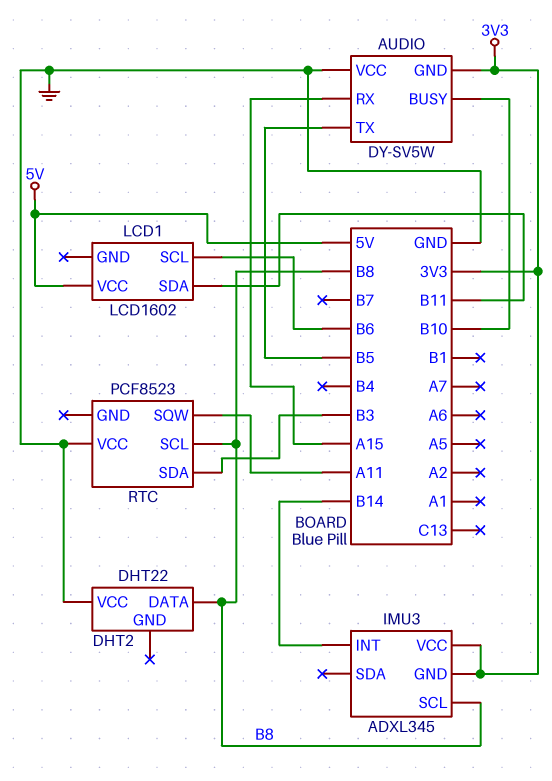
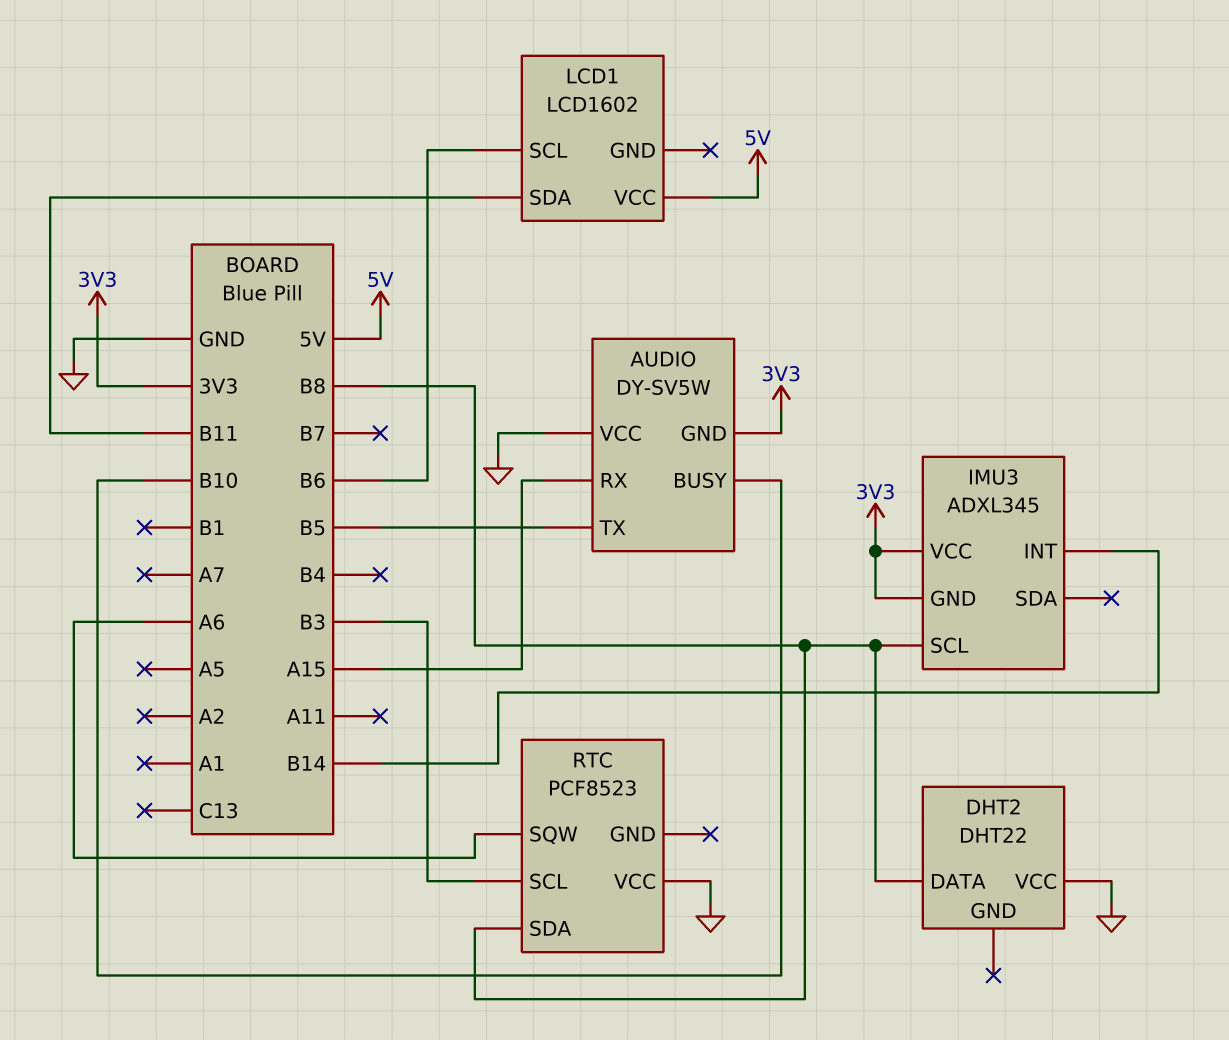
RTC pin SCL: B8 -> B3
RTC pin SDA: B3 -> B8
RTC pin SQW: A11 -> A6

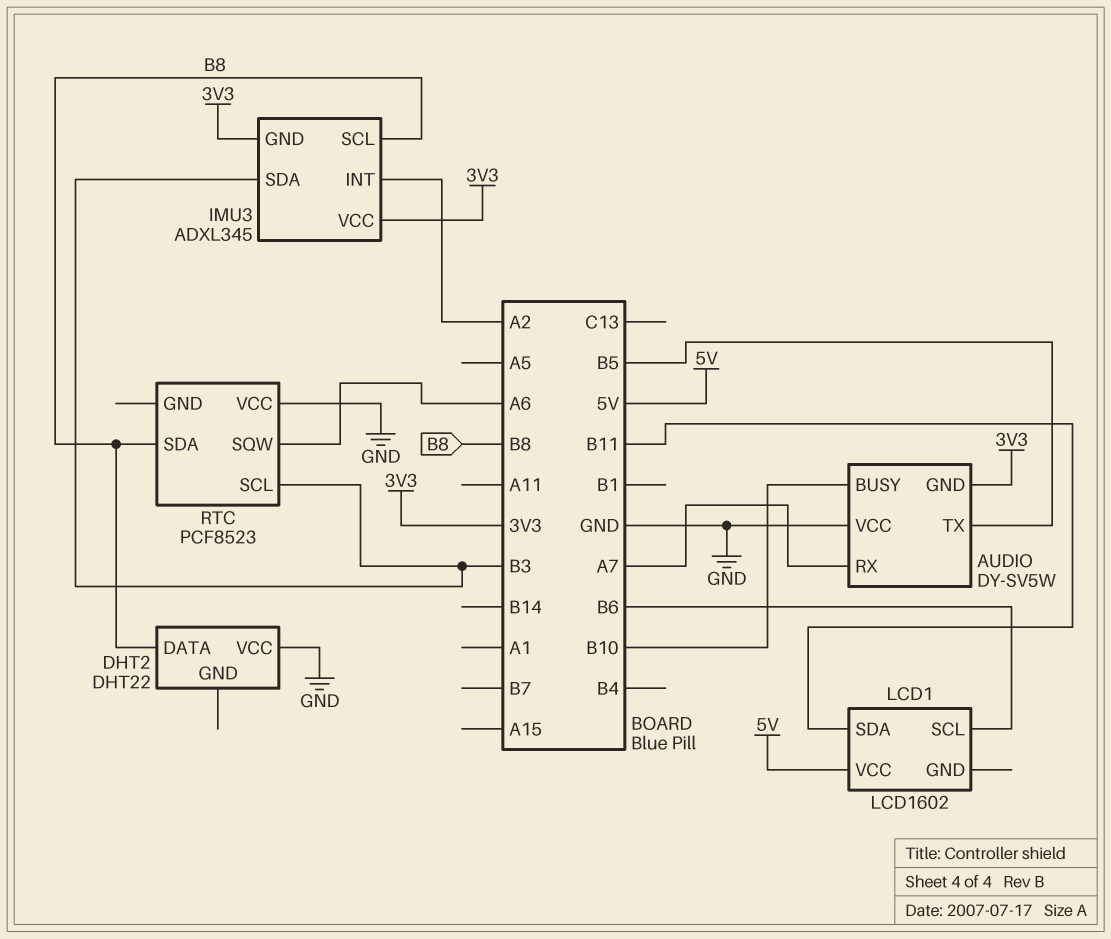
AUDIO pin RX: A15 -> A7
IMU3 pin INT: B14 -> A2
IMU3 pin SDA: none -> B3

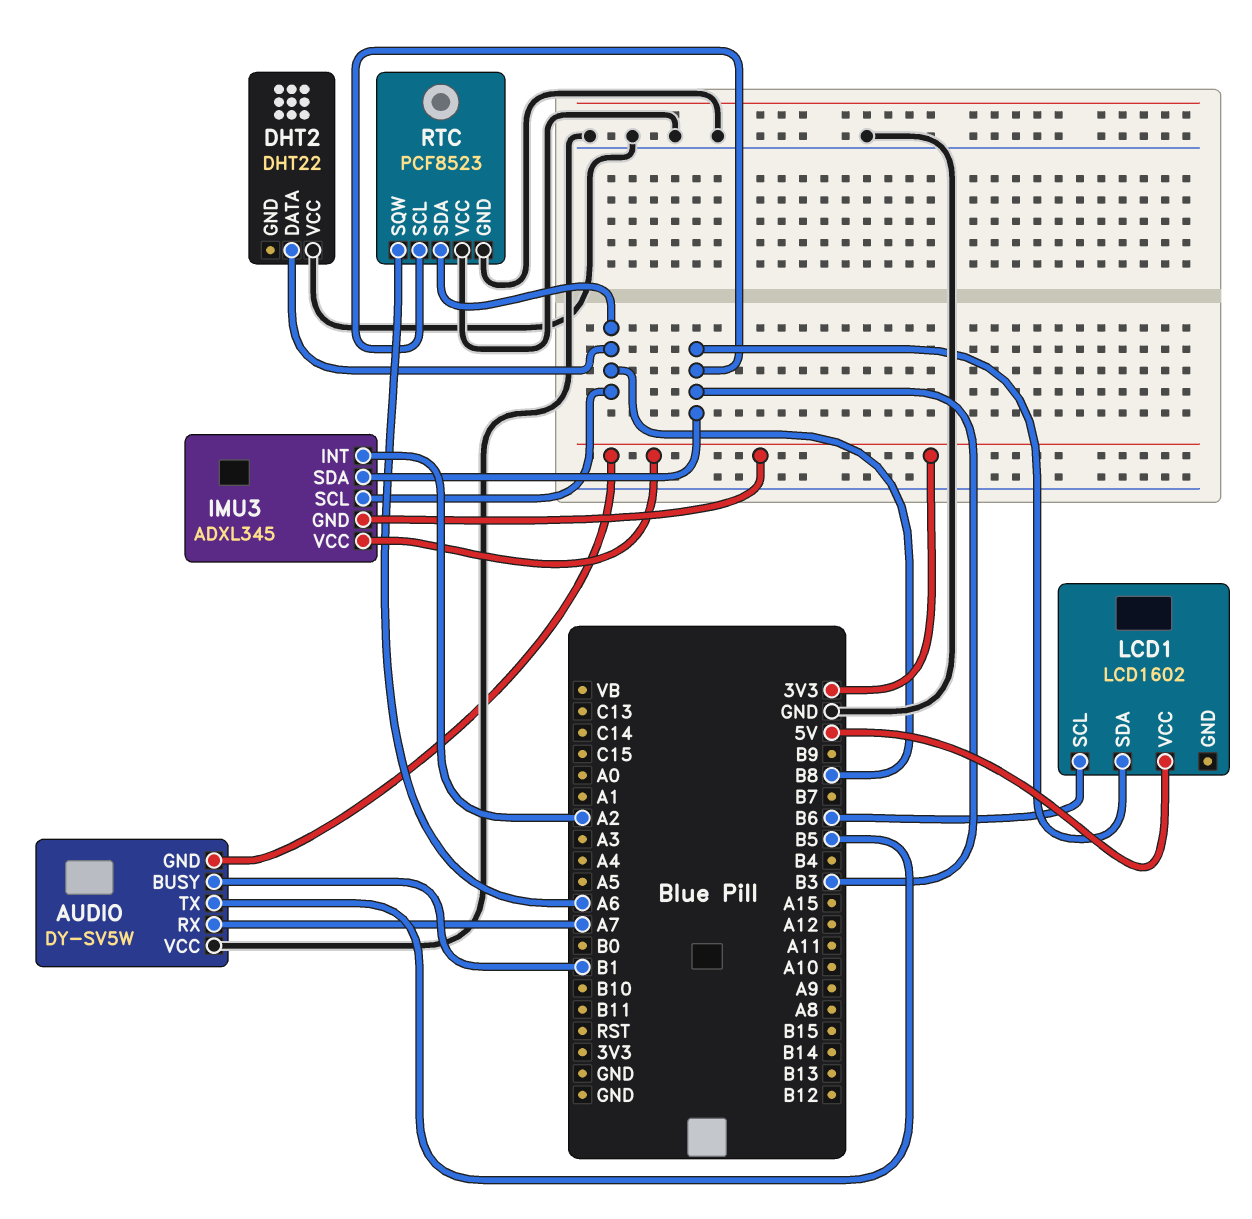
AUDIO pin BUSY: B10 -> B1
LCD1 pin SDA: B11 -> B3
RTC pin GND: none -> GND

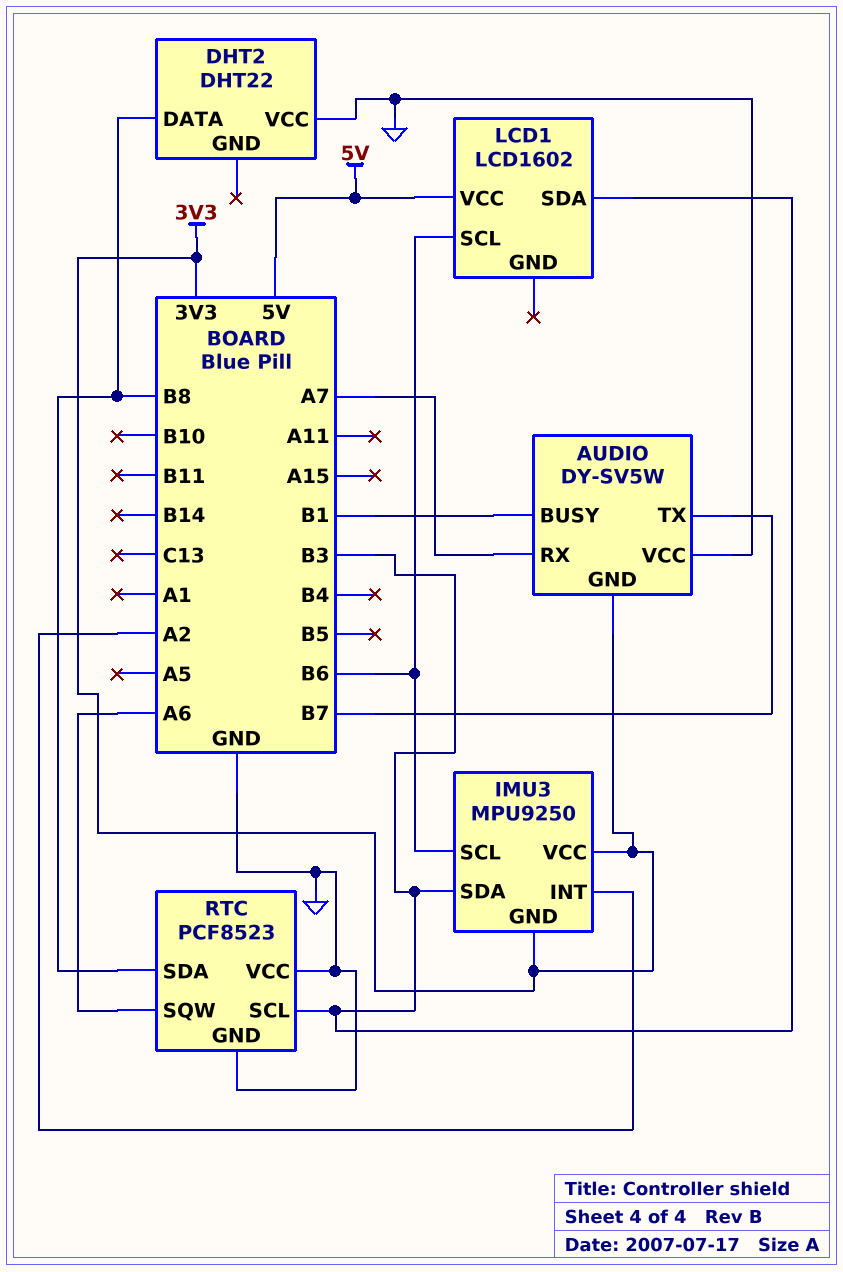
AUDIO pin TX: B5 -> B7
IMU3: ADXL345 -> MPU9250
IMU3 pin SCL: B8 -> B6

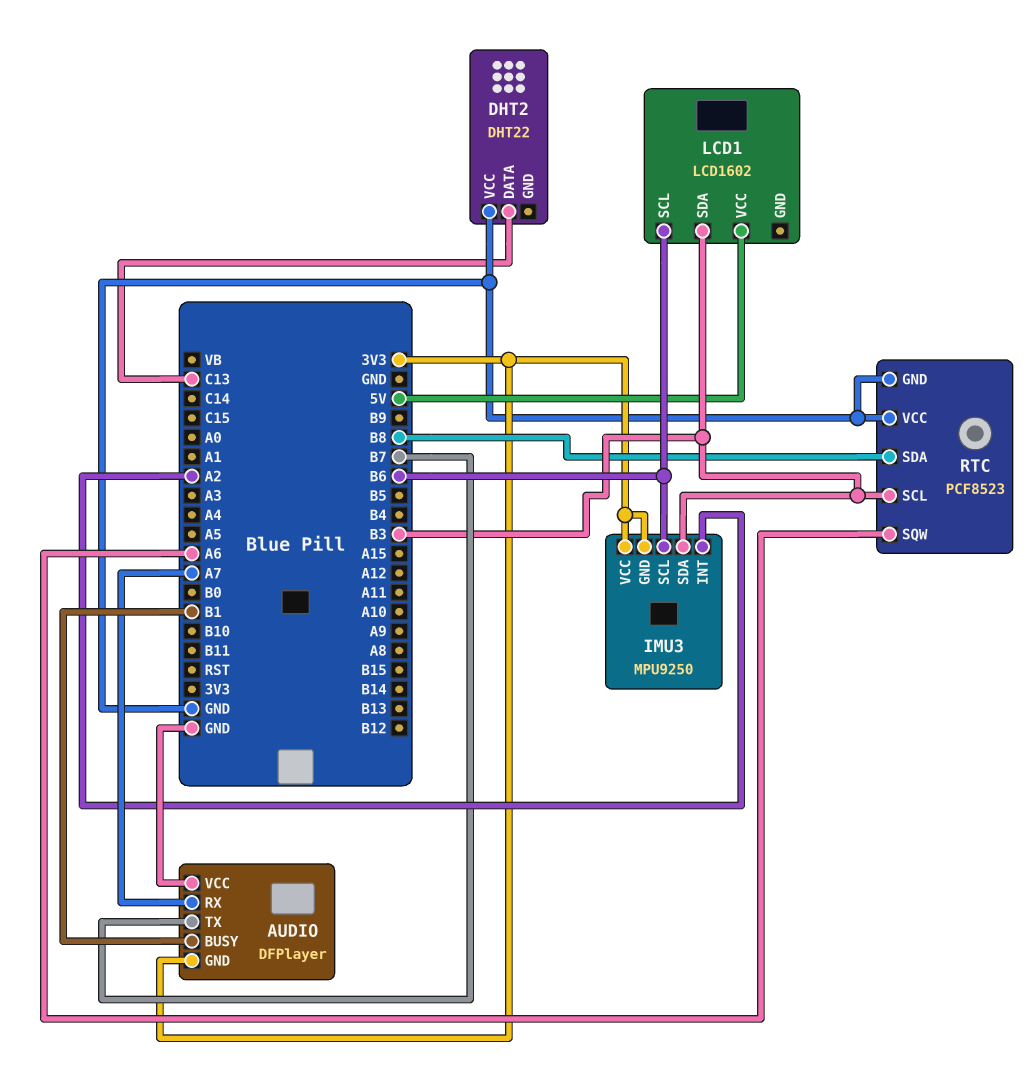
AUDIO: DY-SV5W -> DFPlayer
DHT2 pin DATA: B8 -> C13

